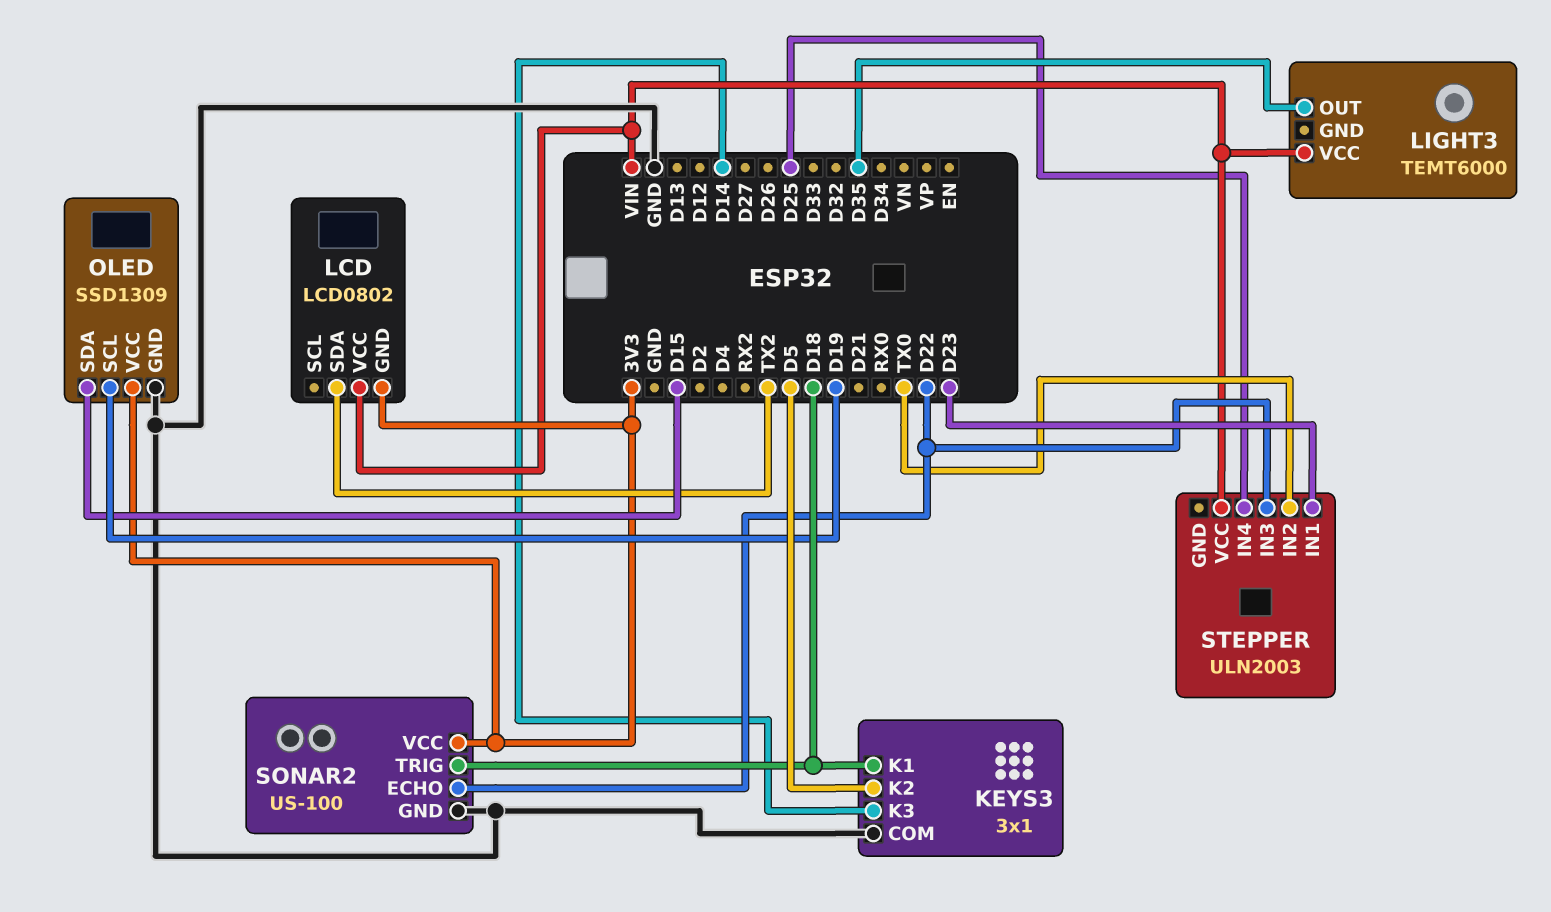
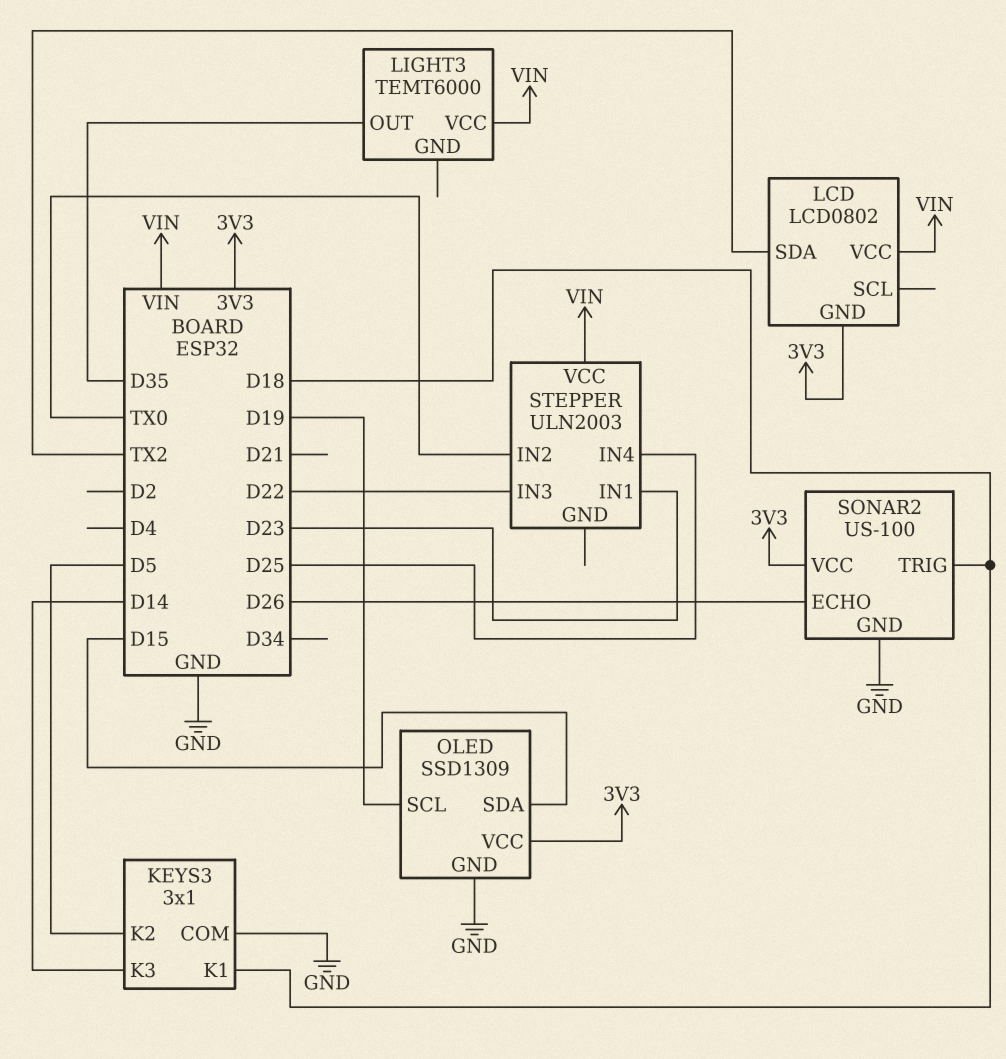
SONAR2 pin ECHO: D22 -> D26

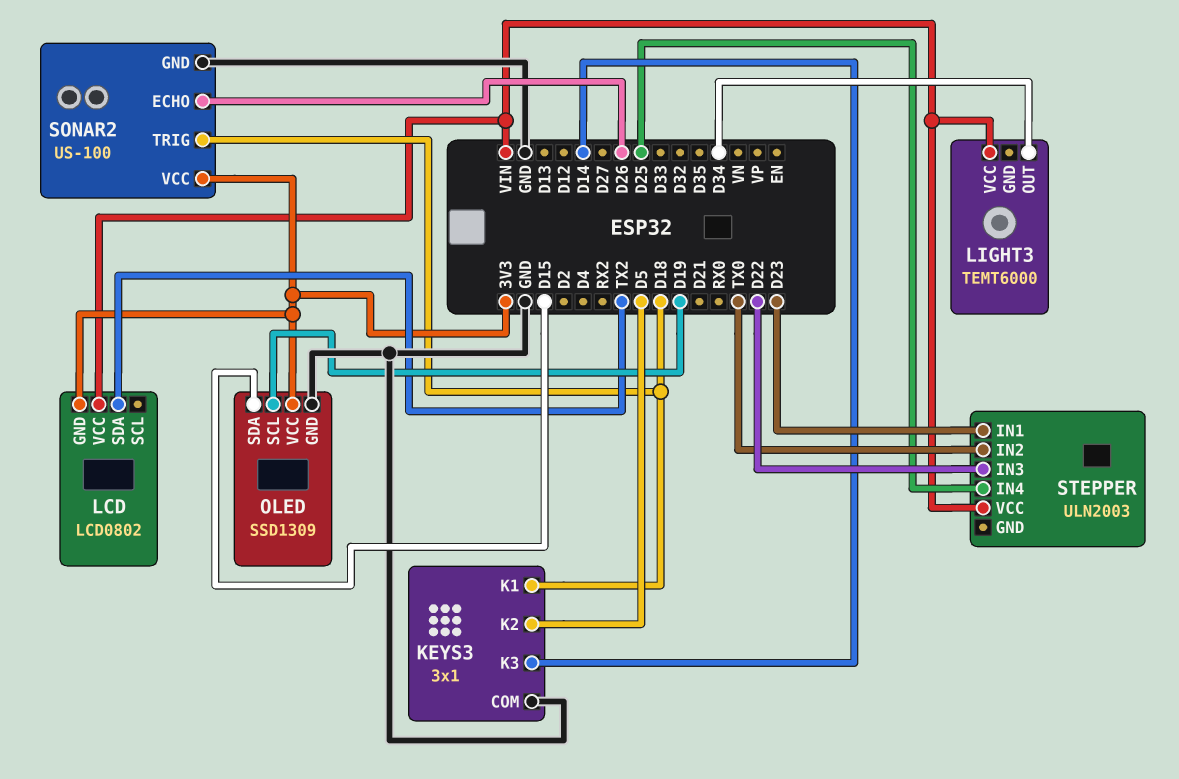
LIGHT3 pin OUT: D35 -> D34

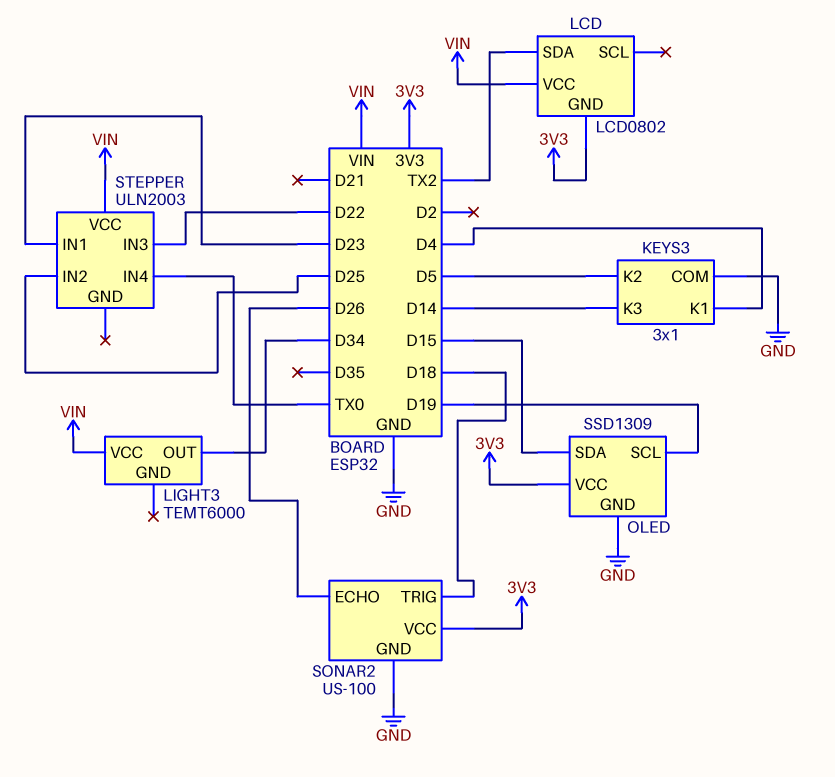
KEYS3 pin K1: D18 -> D4
STEPPER pin IN2: TX0 -> D25
STEPPER pin IN4: D25 -> TX0

